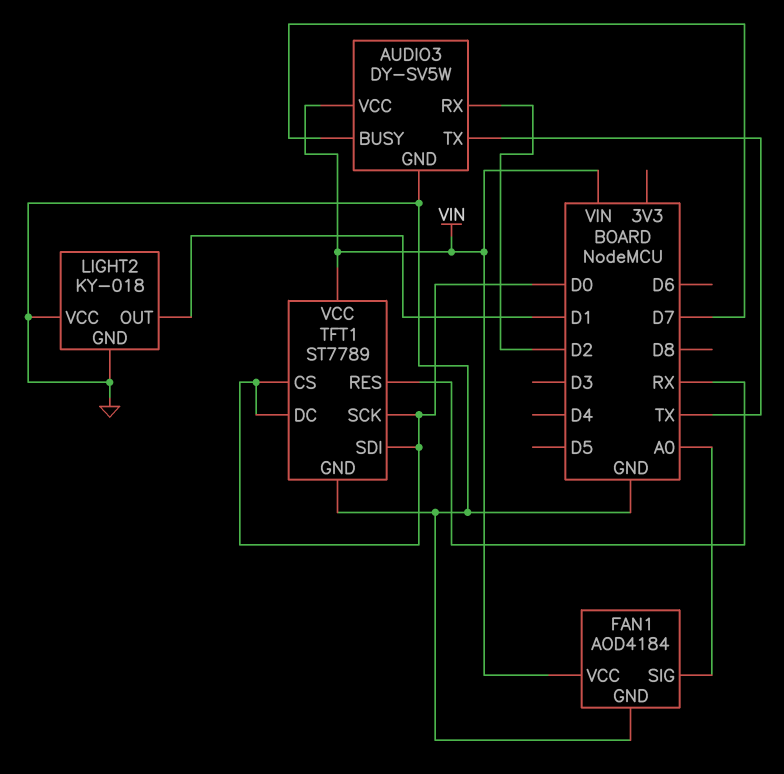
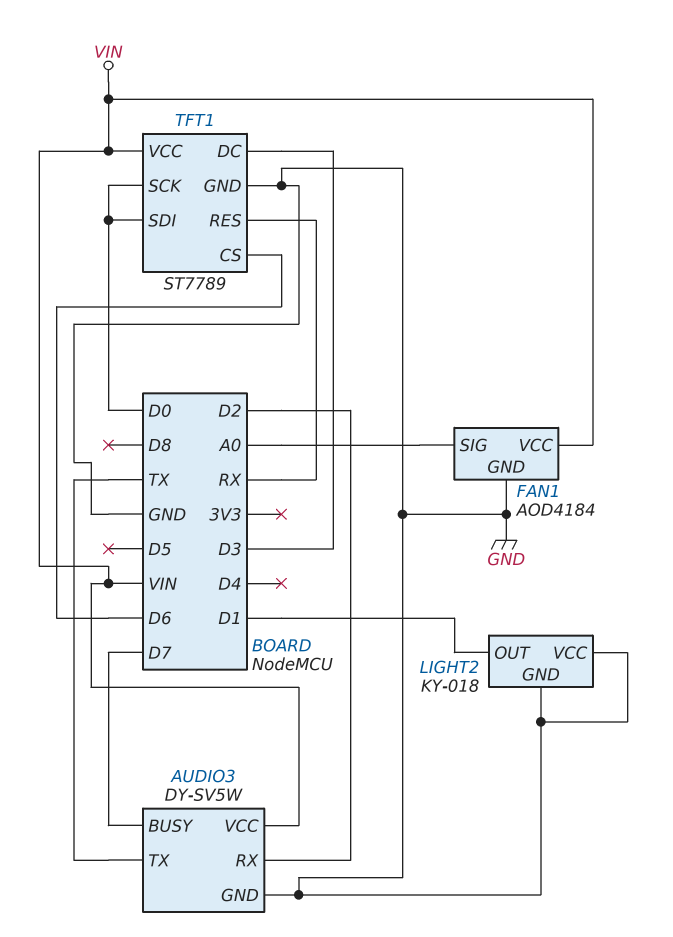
TFT1 pin CS: D0 -> D6
TFT1 pin DC: D0 -> D3

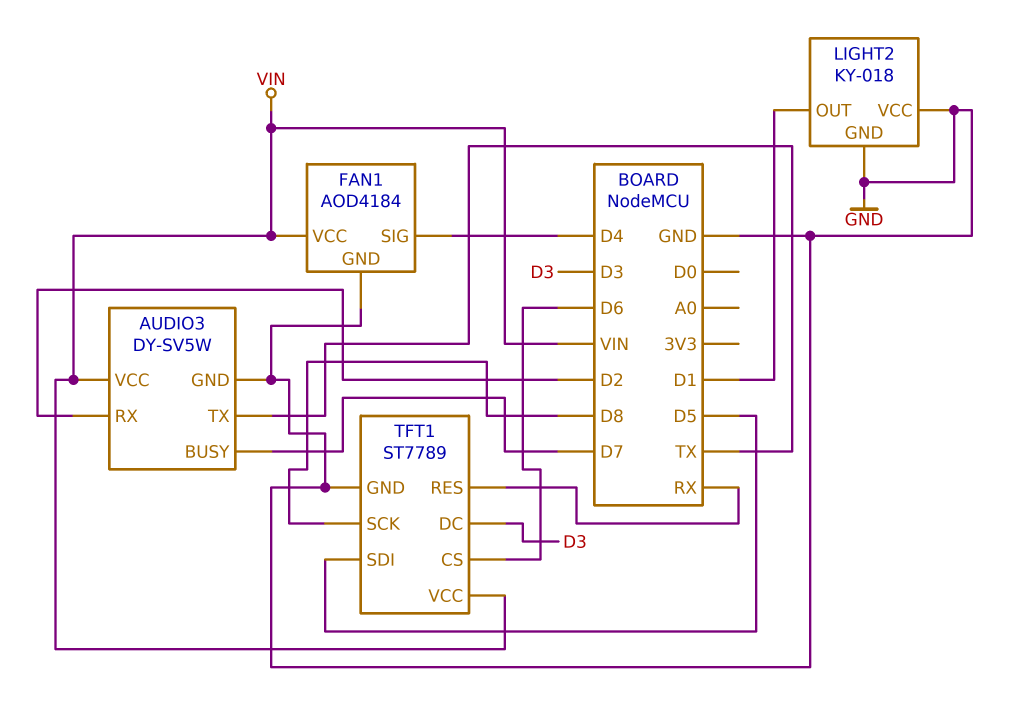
FAN1 pin SIG: A0 -> D4
TFT1 pin SCK: D0 -> D8
TFT1 pin SDI: D0 -> D5

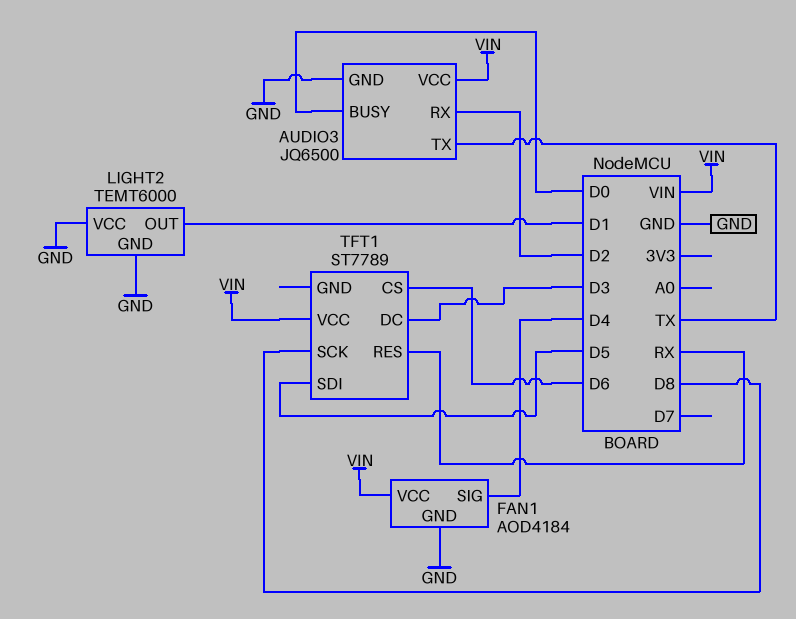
AUDIO3: DY-SV5W -> JQ6500
AUDIO3 pin BUSY: D7 -> D0
LIGHT2: KY-018 -> TEMT6000
TFT1 pin GND: GND -> none

